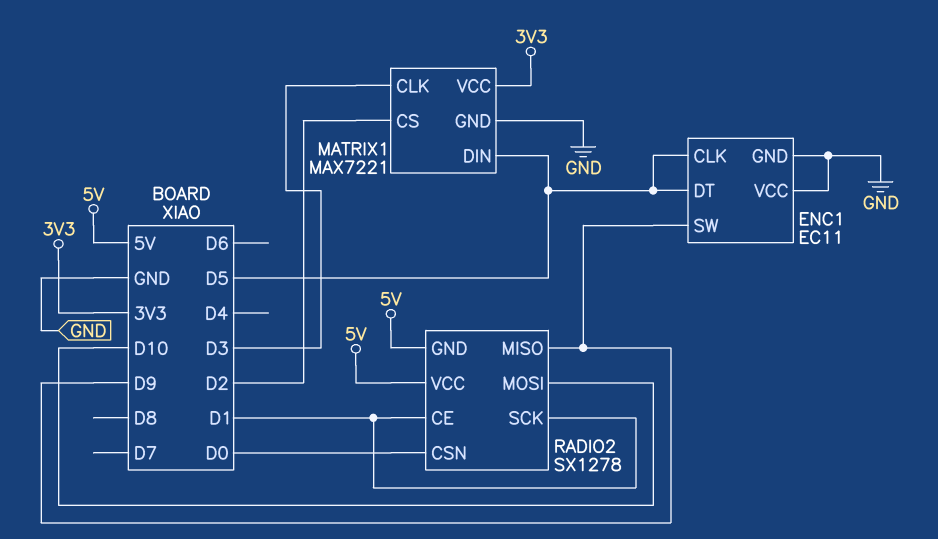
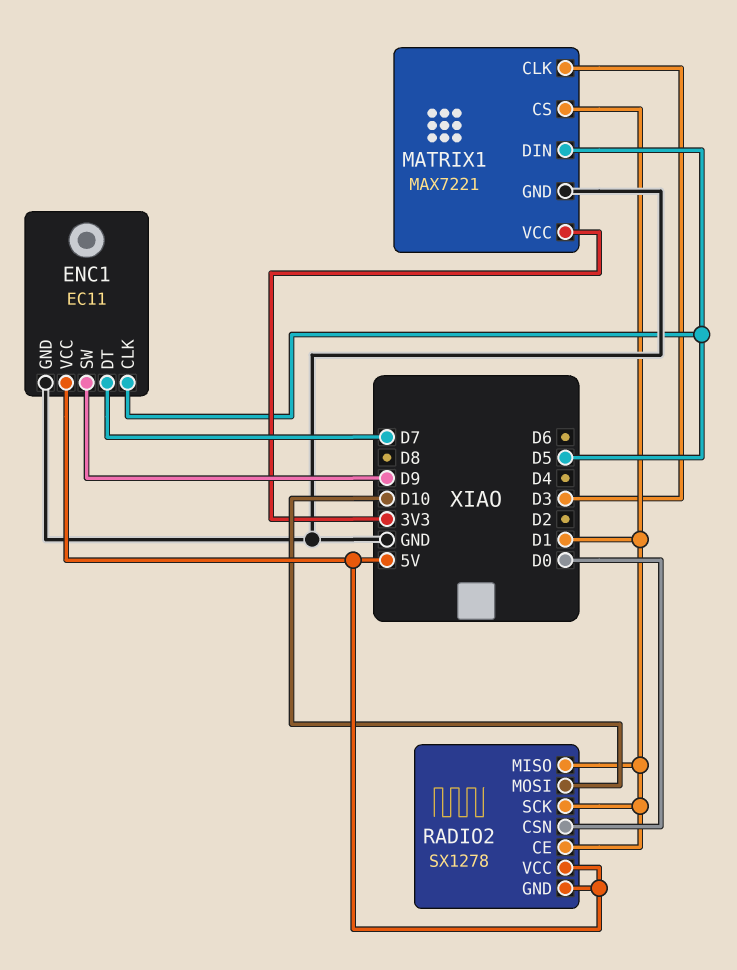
ENC1 pin DT: D5 -> D7
ENC1 pin VCC: GND -> 5V
MATRIX1 pin CS: D2 -> D1
RADIO2 pin MISO: D9 -> D1

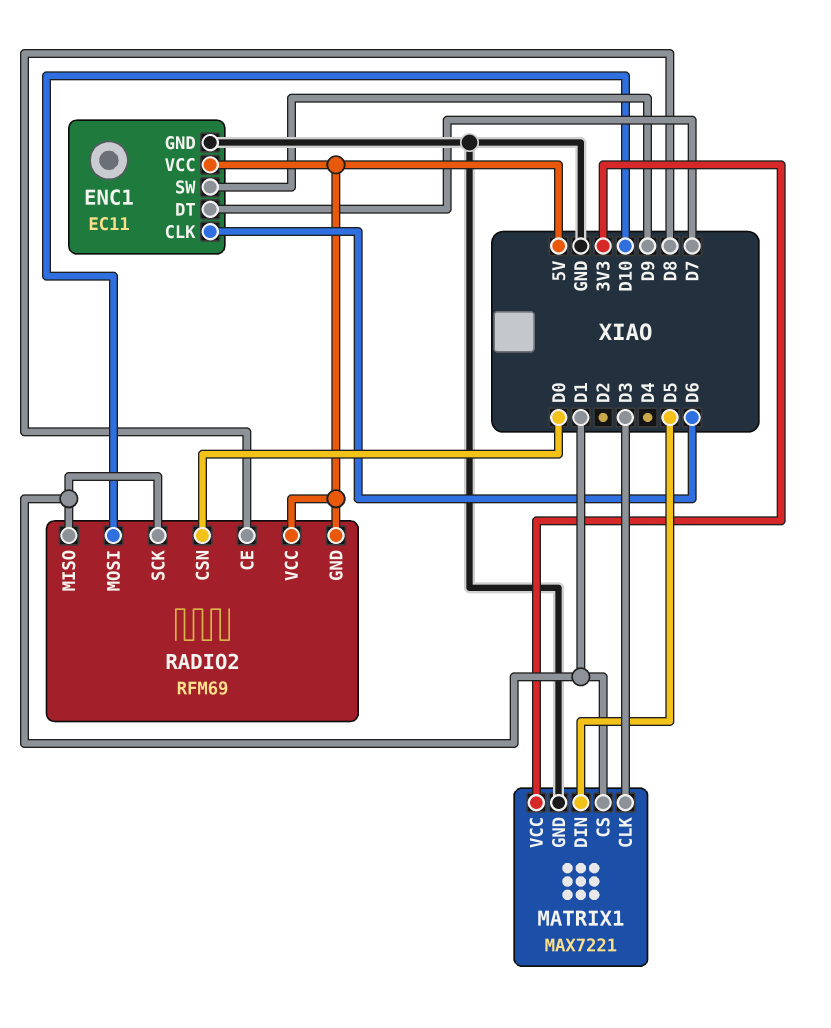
ENC1 pin CLK: D5 -> D6
RADIO2: SX1278 -> RFM69
RADIO2 pin CE: D1 -> D8

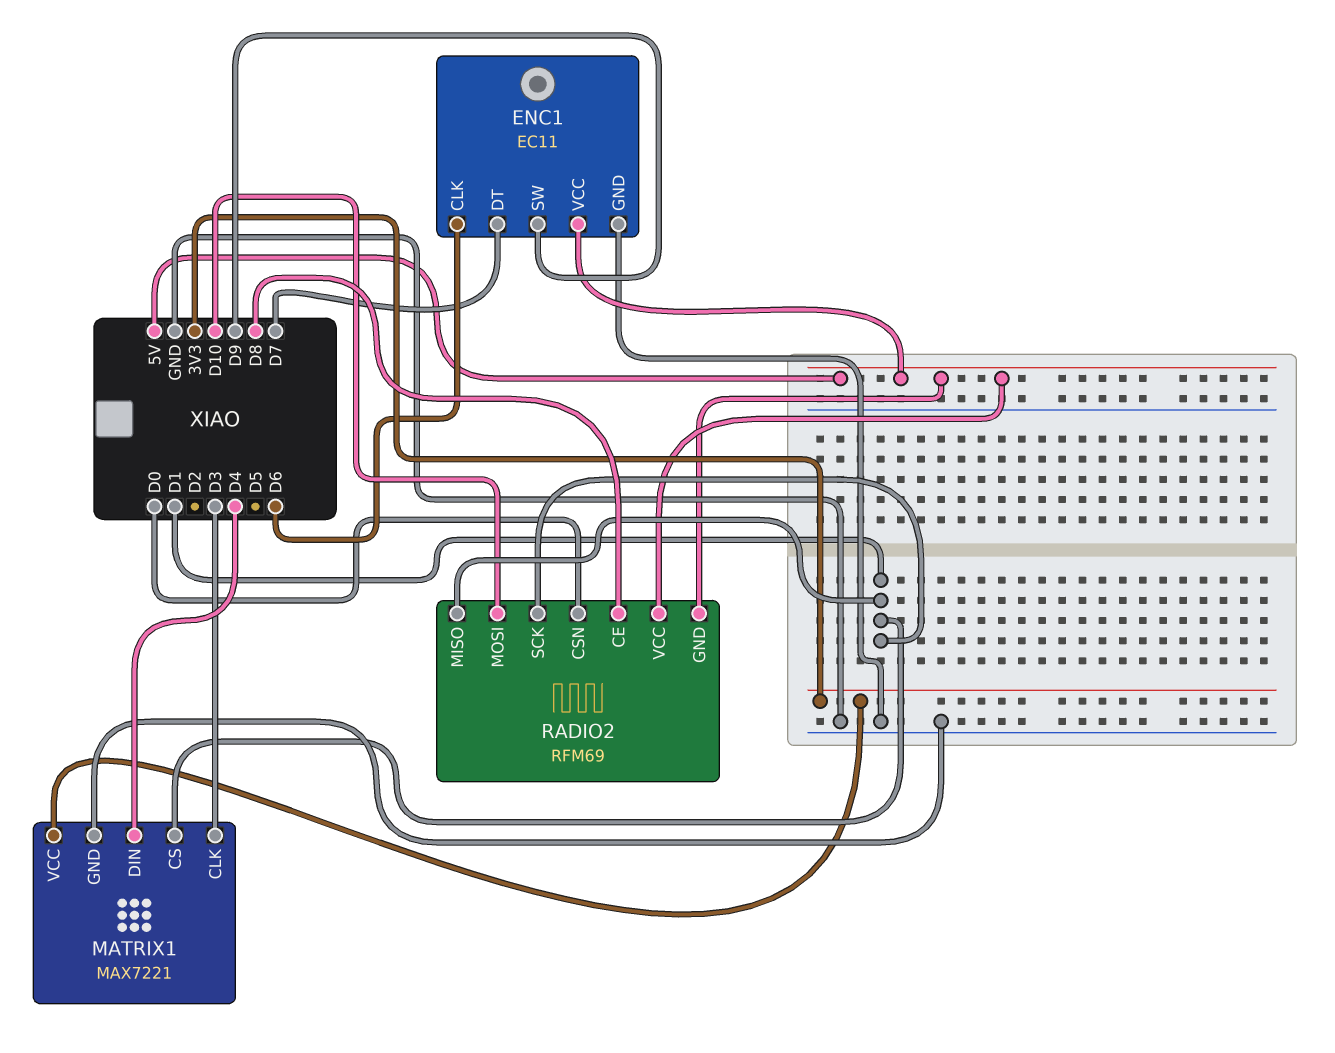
MATRIX1 pin DIN: D5 -> D4

